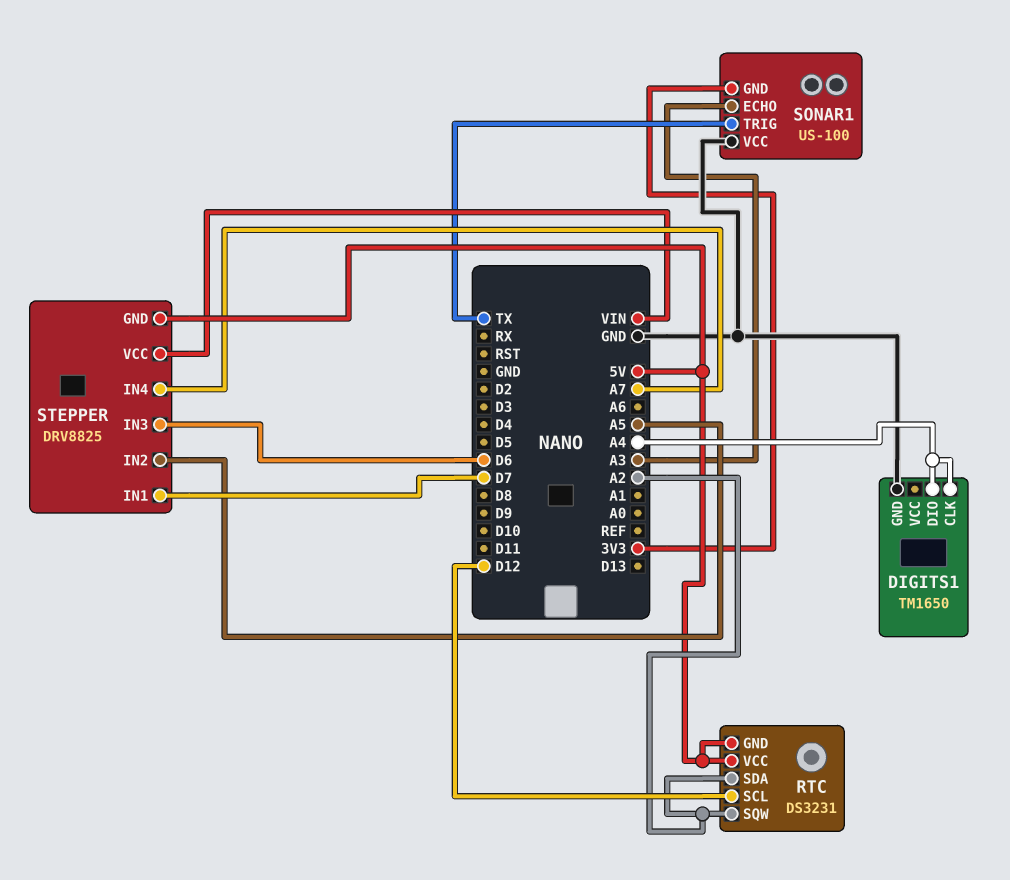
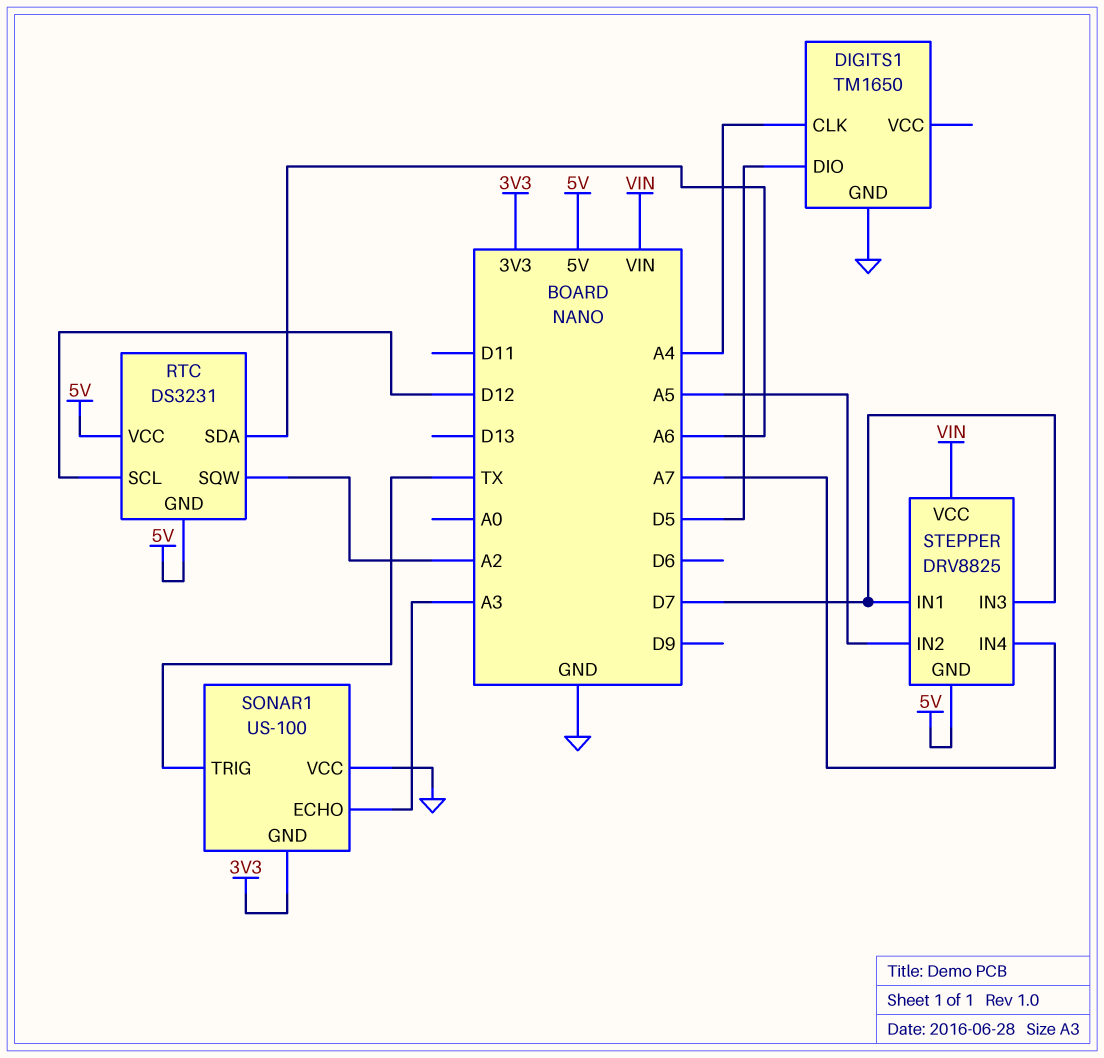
DIGITS1 pin DIO: A4 -> D5
RTC pin SDA: A2 -> A6
STEPPER pin IN3: D6 -> D7

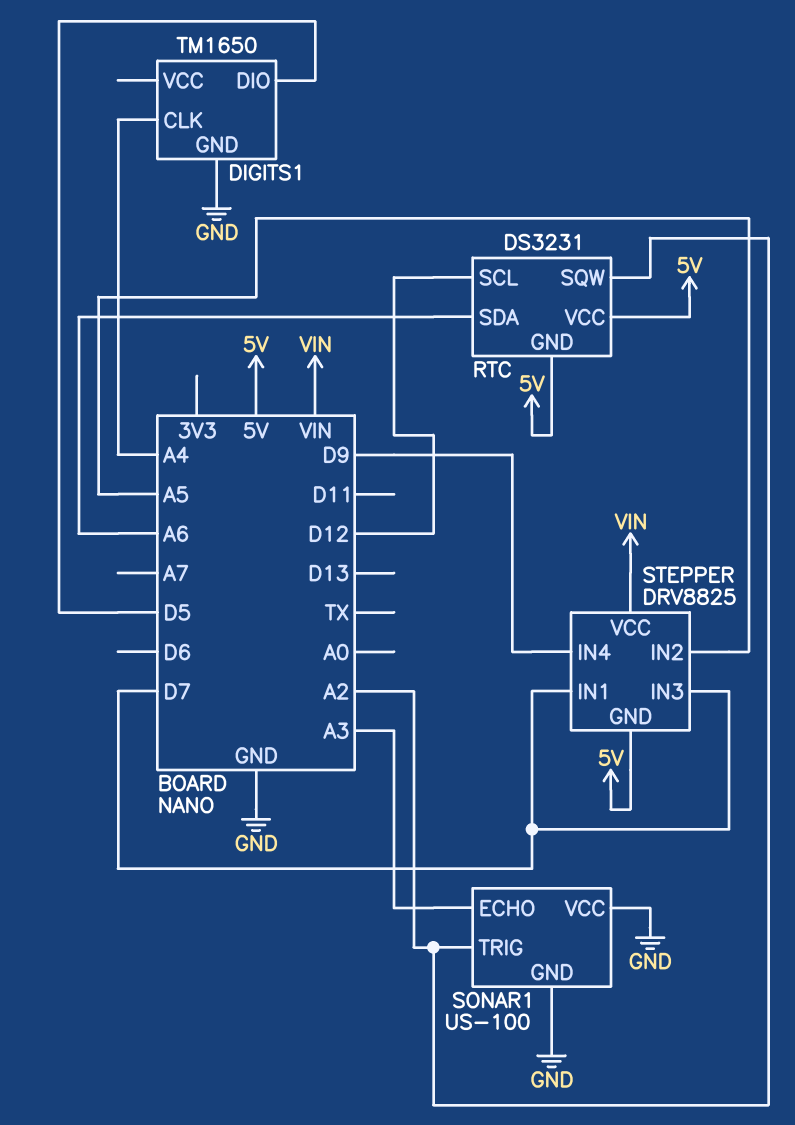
SONAR1 pin GND: 3V3 -> GND
SONAR1 pin TRIG: TX -> A2
STEPPER pin IN4: A7 -> D9

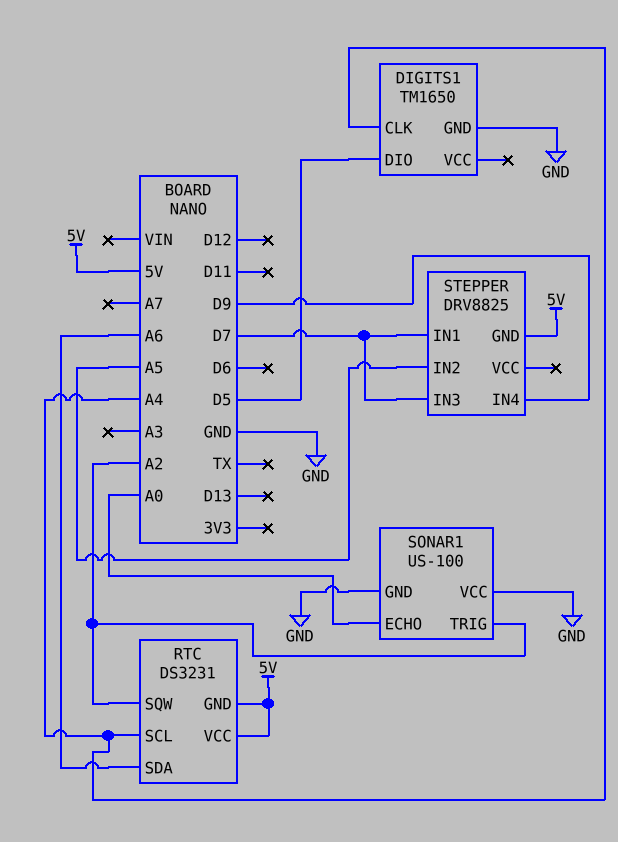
RTC pin SCL: D12 -> A4
SONAR1 pin ECHO: A3 -> A0
STEPPER pin VCC: VIN -> none

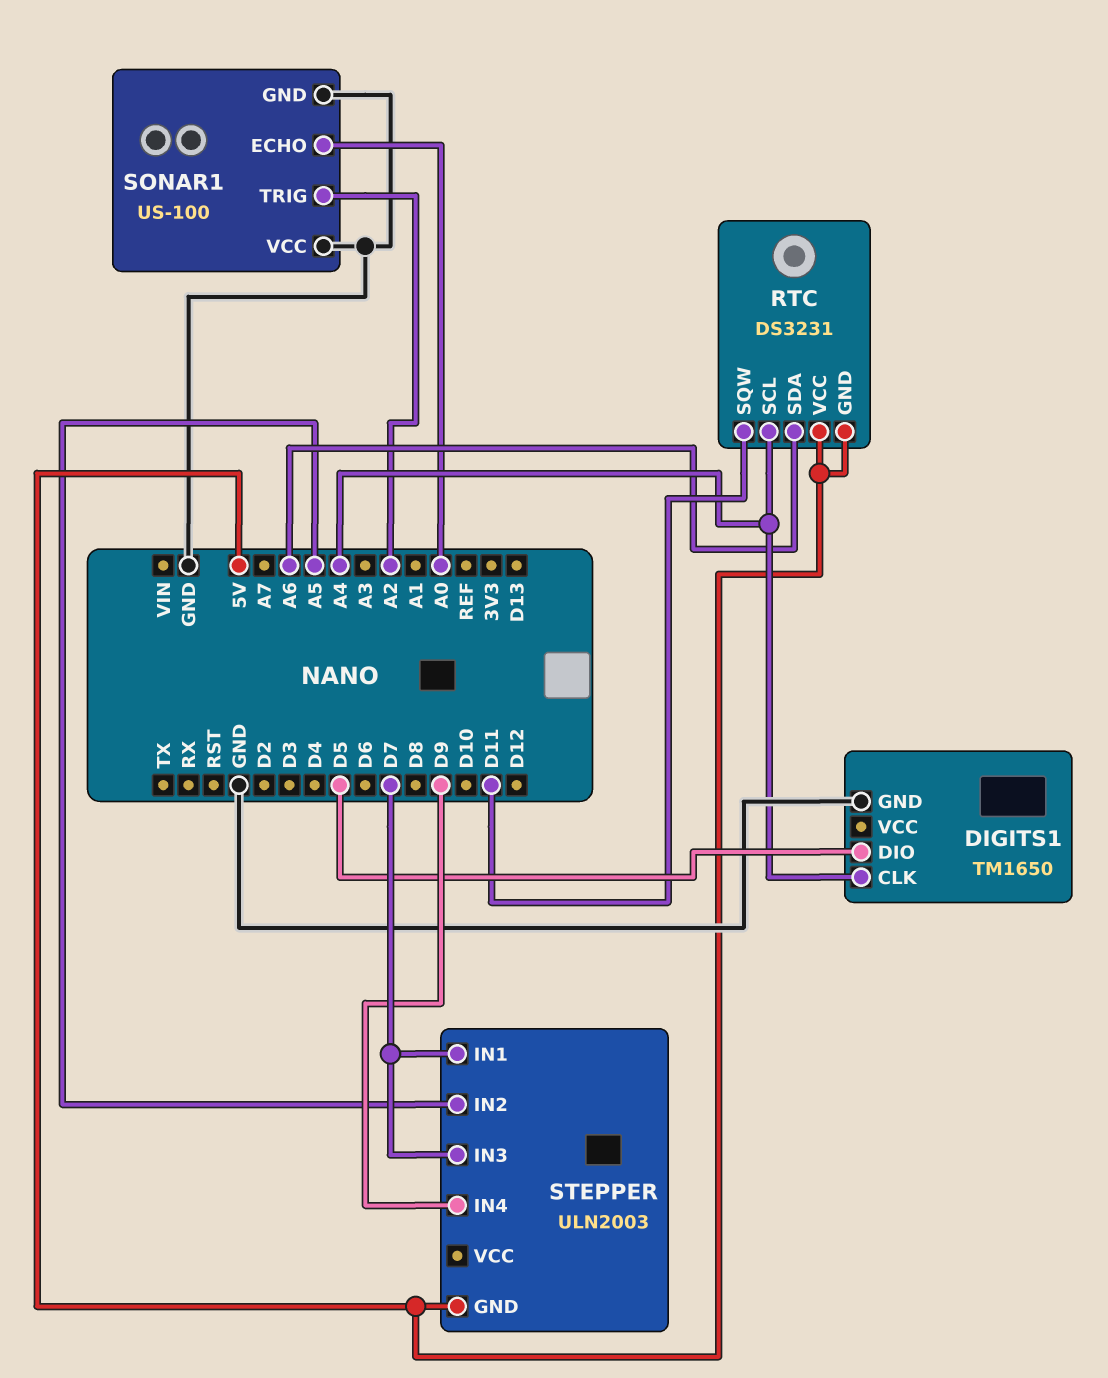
RTC pin SQW: A2 -> D11
STEPPER: DRV8825 -> ULN2003

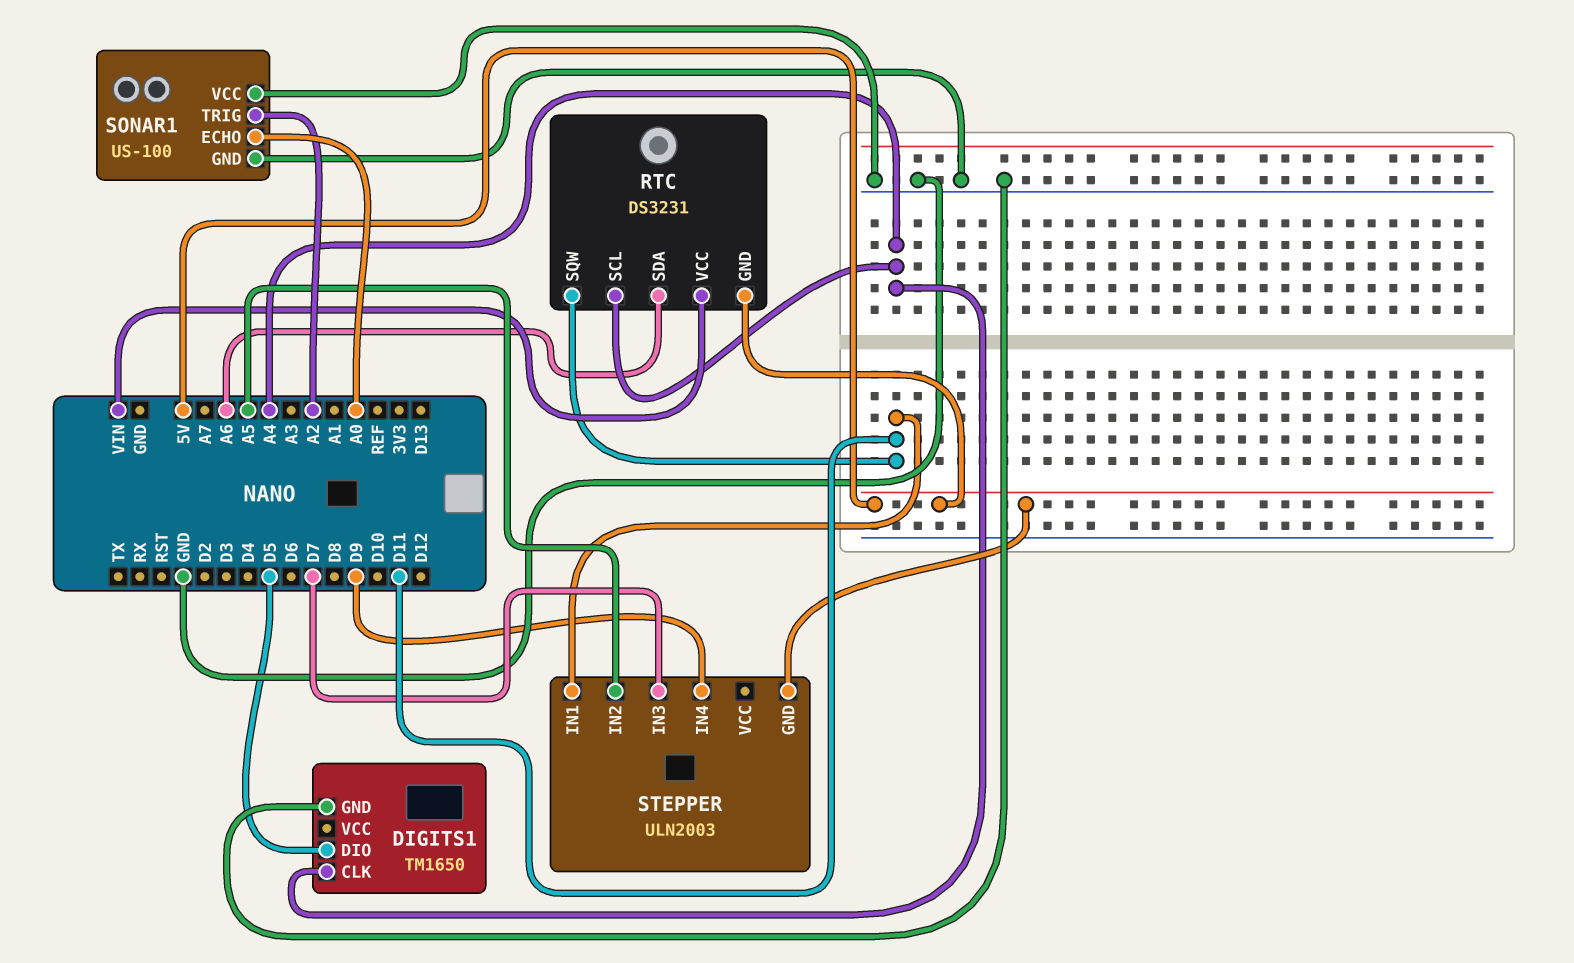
RTC pin VCC: 5V -> VIN
STEPPER pin IN1: D7 -> D11

